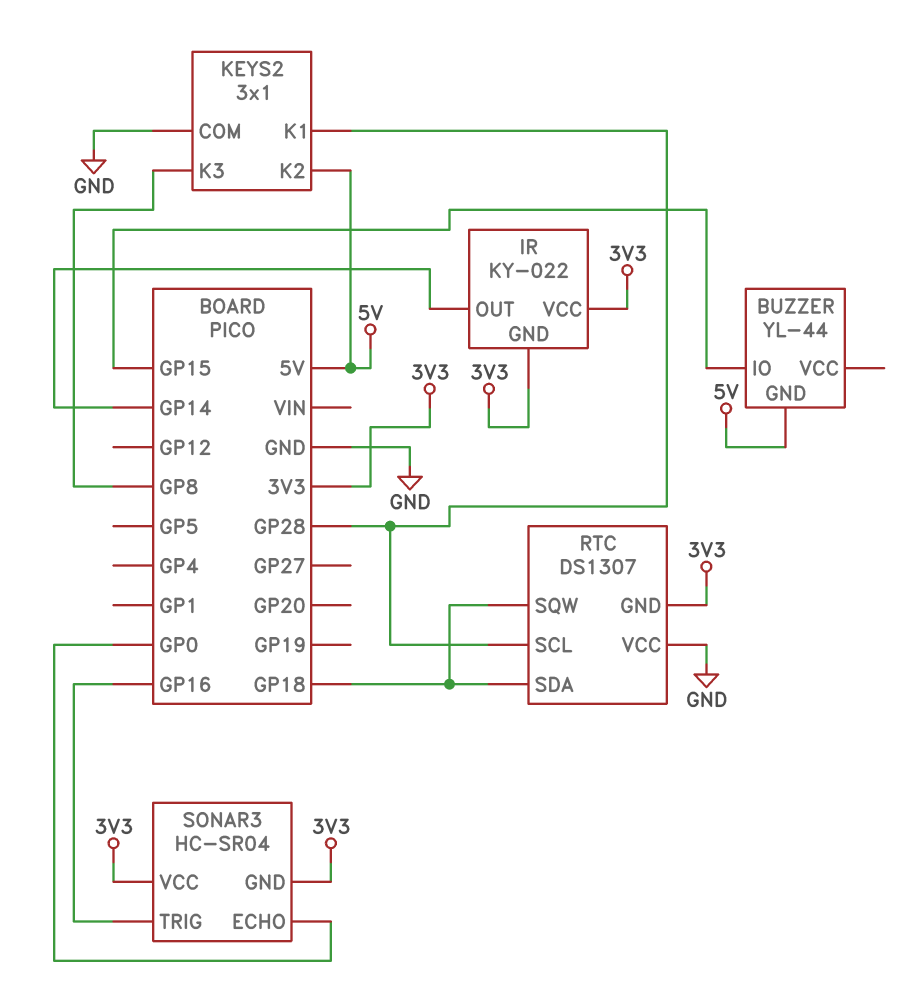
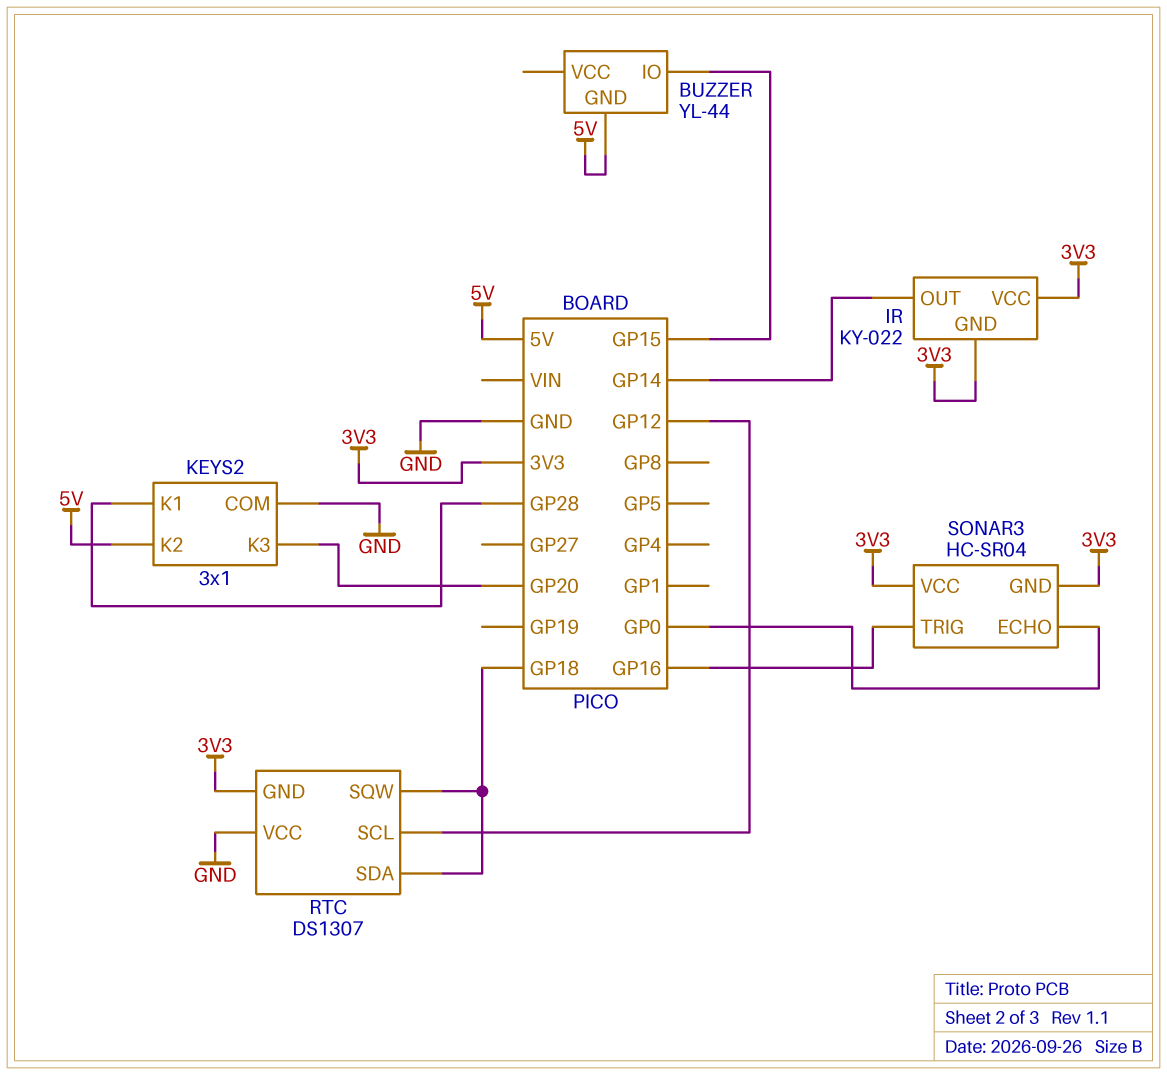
KEYS2 pin K3: GP8 -> GP20
RTC pin SCL: GP28 -> GP12

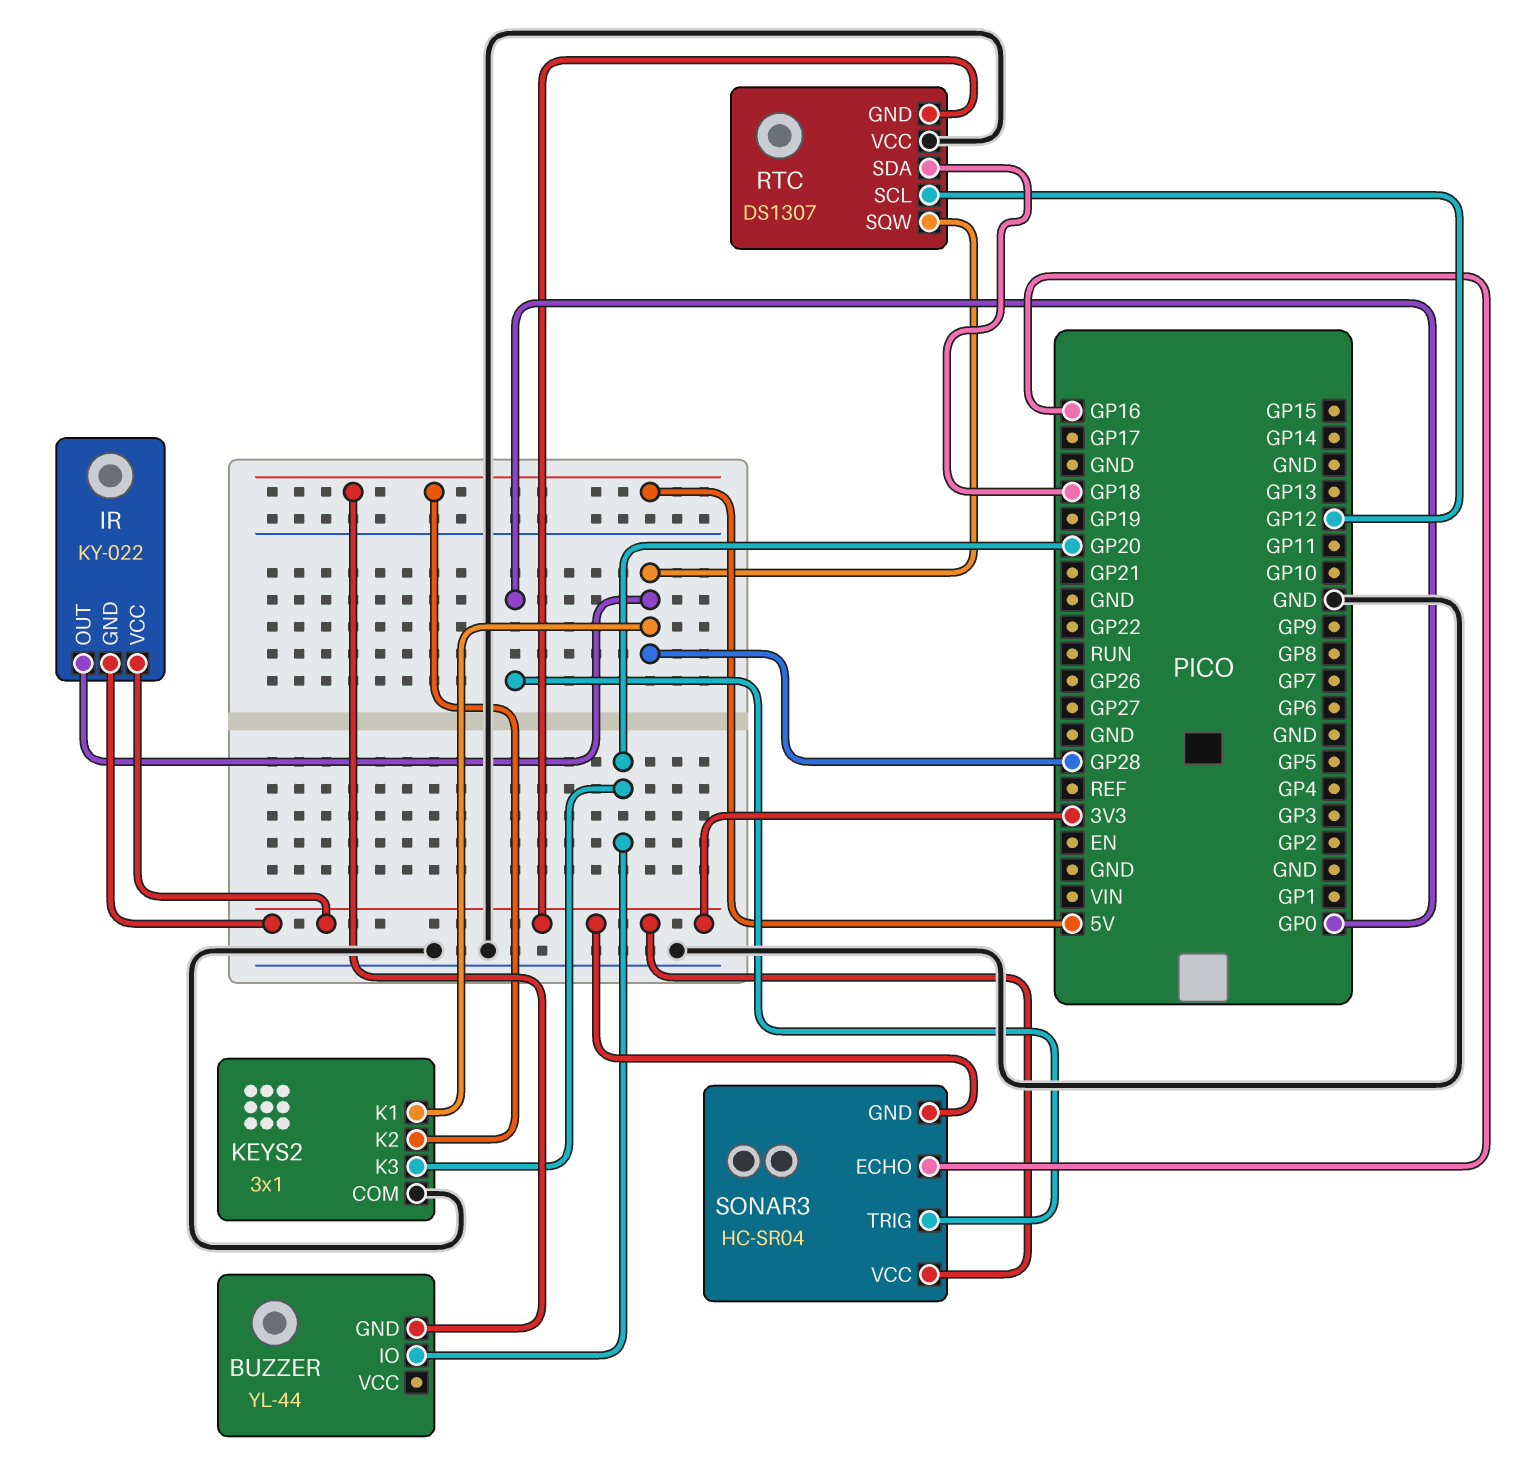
BUZZER pin IO: GP15 -> GP20
IR pin OUT: GP14 -> GP28
RTC pin SQW: GP18 -> GP28
SONAR3 pin ECHO: GP0 -> GP16
SONAR3 pin TRIG: GP16 -> GP0

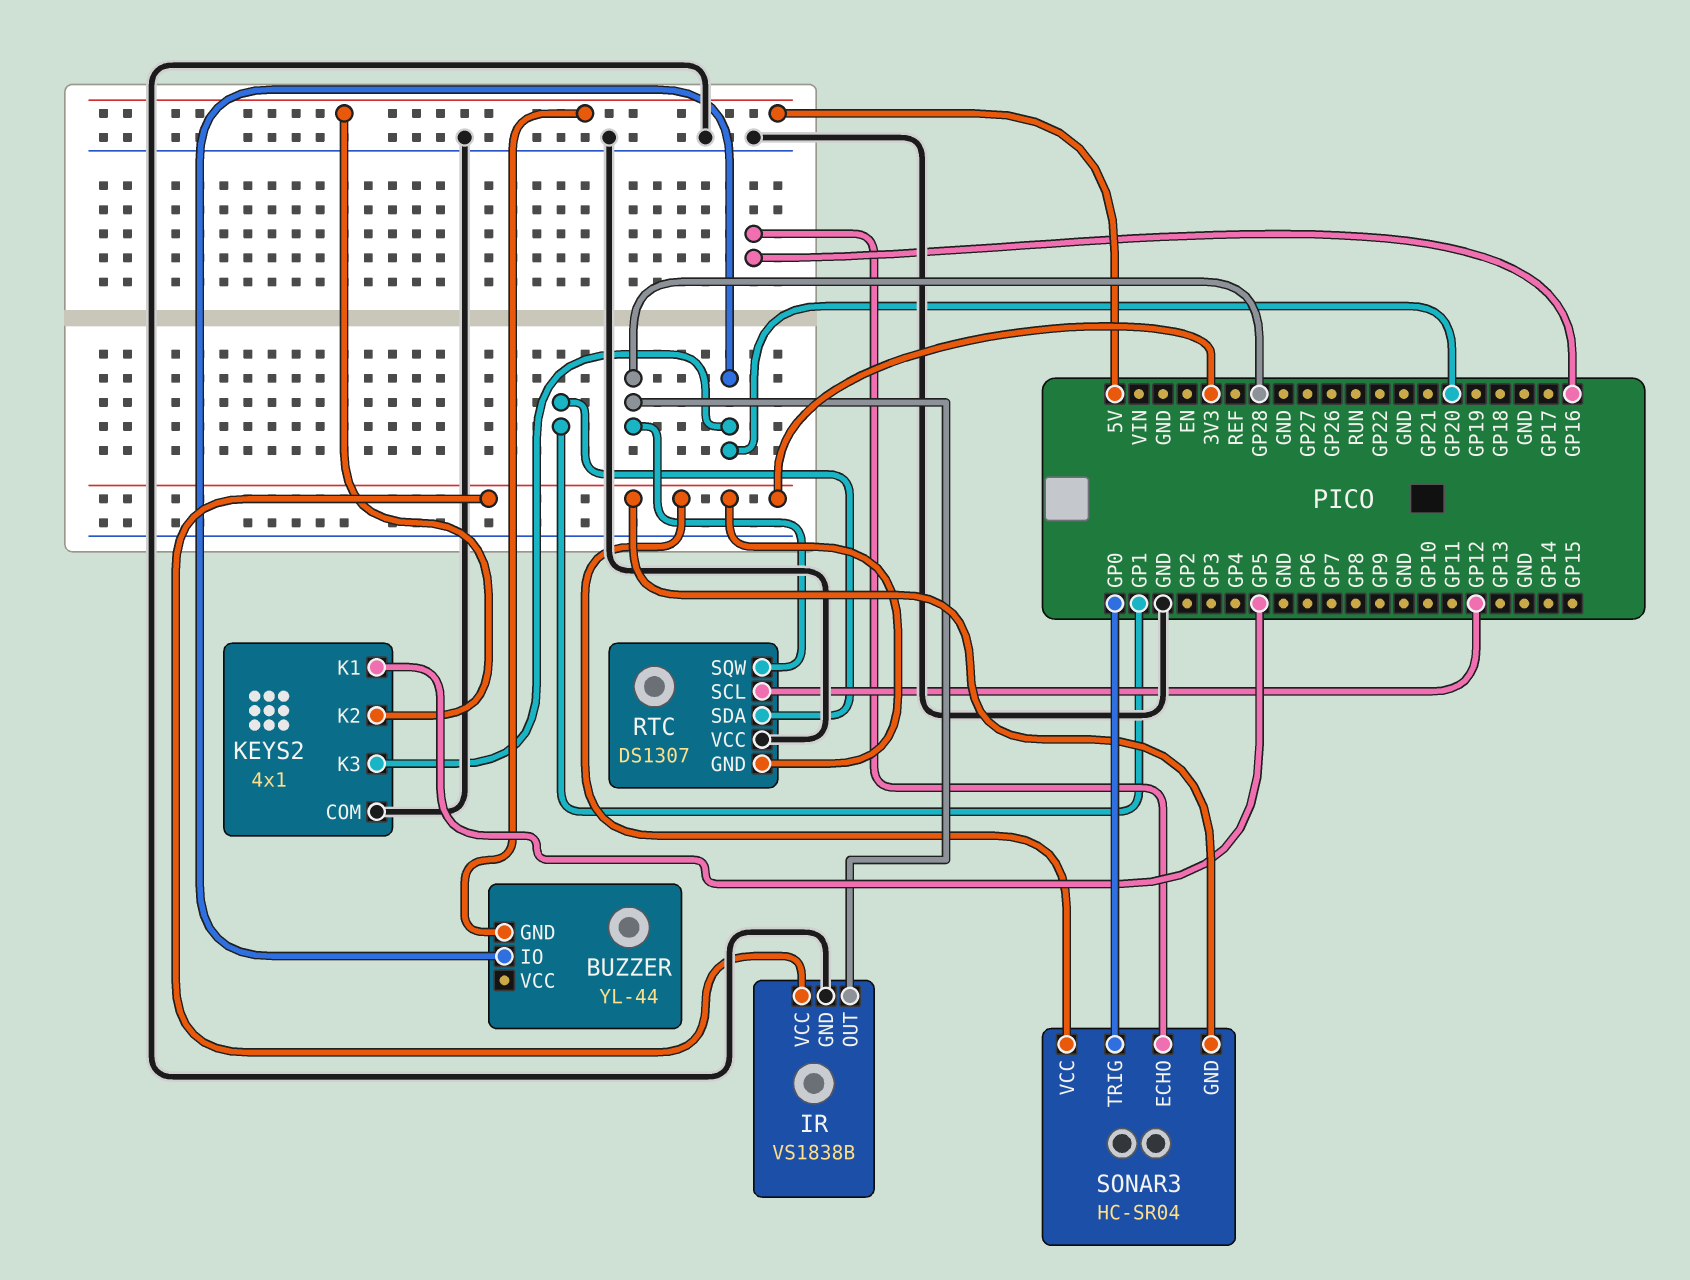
IR: KY-022 -> VS1838B
IR pin GND: 3V3 -> GND
KEYS2: 3x1 -> 4x1
KEYS2 pin K1: GP28 -> GP5
RTC pin SDA: GP18 -> GP1

